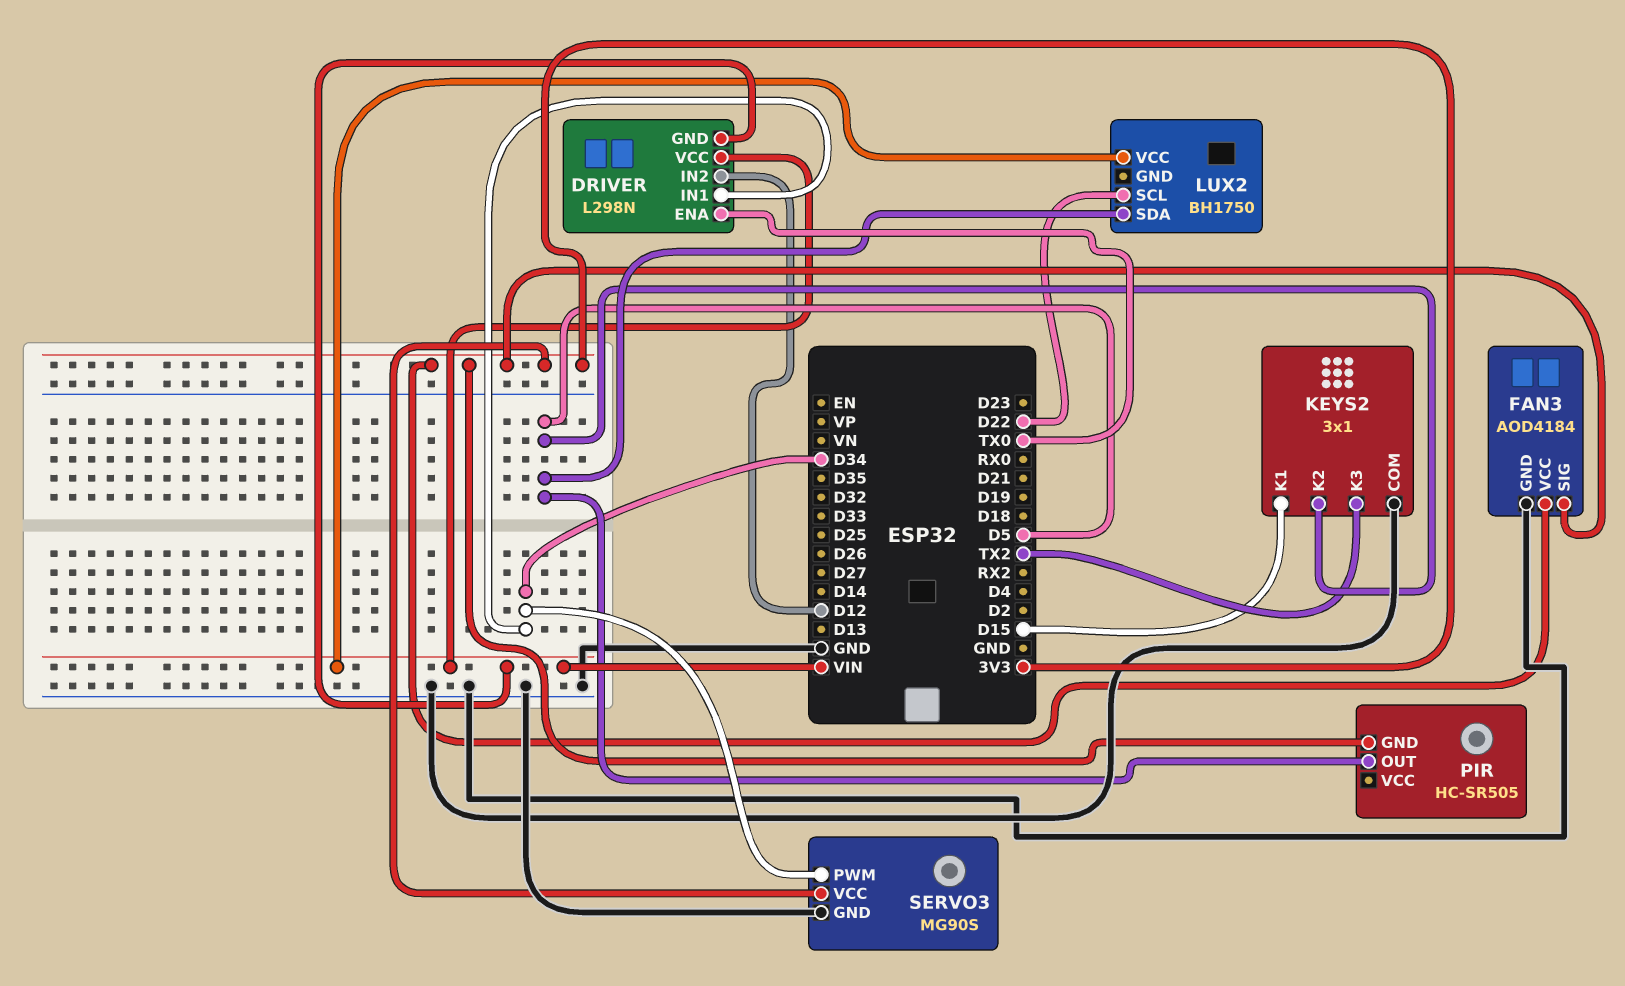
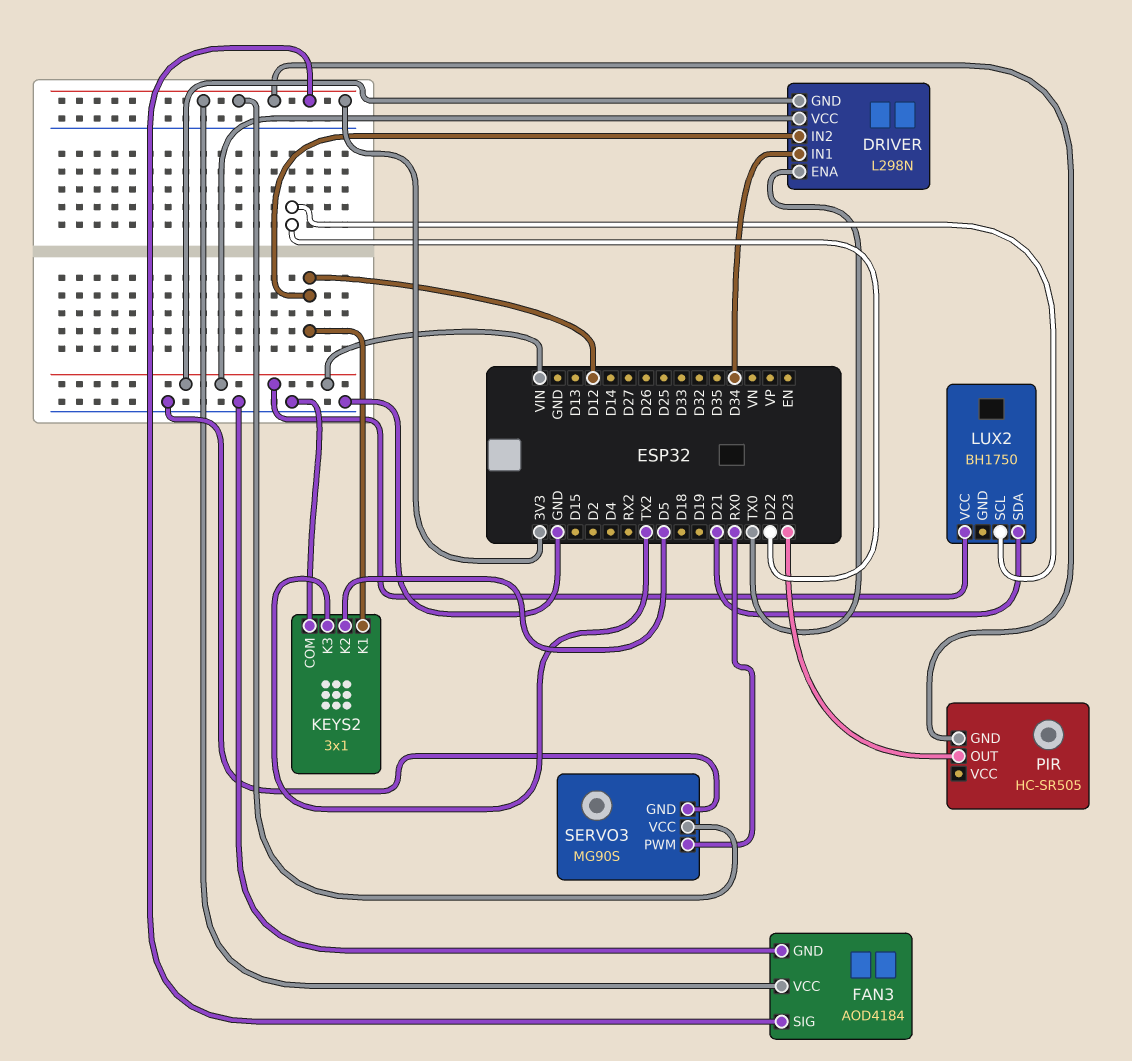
KEYS2 pin K1: D15 -> D12
LUX2 pin SDA: D5 -> D21
PIR pin OUT: D5 -> D23
SERVO3 pin PWM: D34 -> RX0

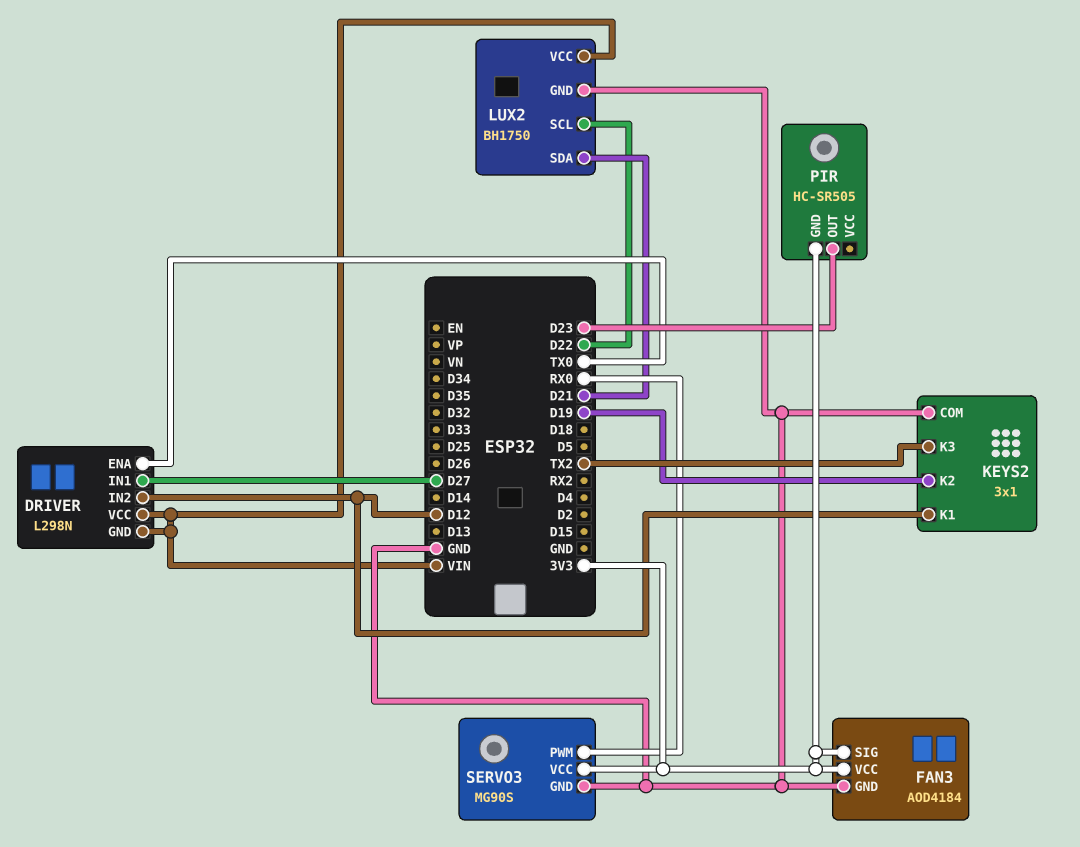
DRIVER pin IN1: D34 -> D27
KEYS2 pin K2: D5 -> D19
LUX2 pin GND: none -> GND

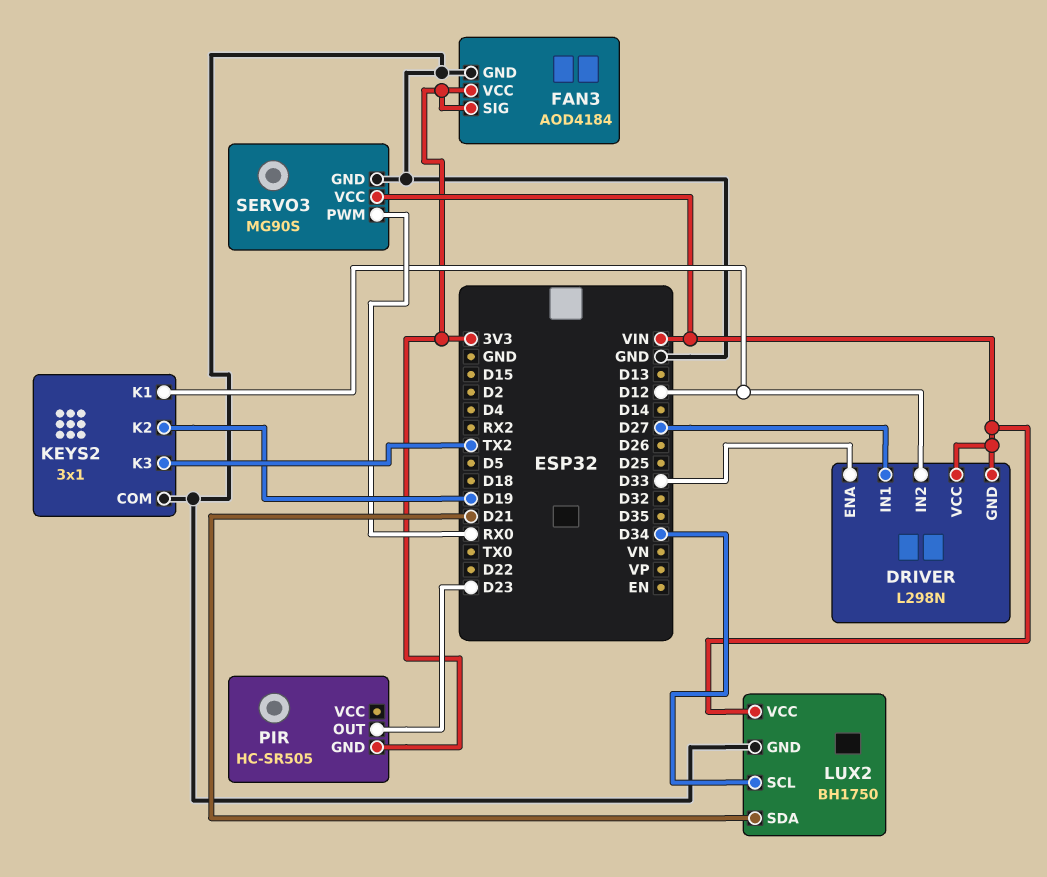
DRIVER pin ENA: TX0 -> D33
LUX2 pin SCL: D22 -> D34
SERVO3 pin VCC: 3V3 -> VIN

